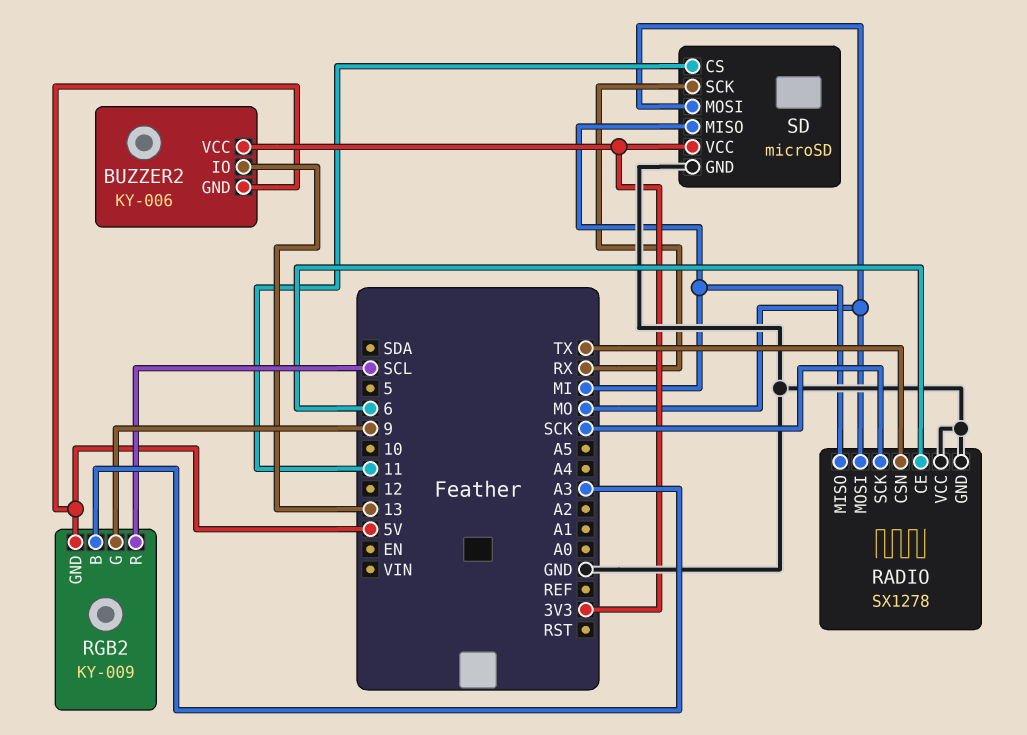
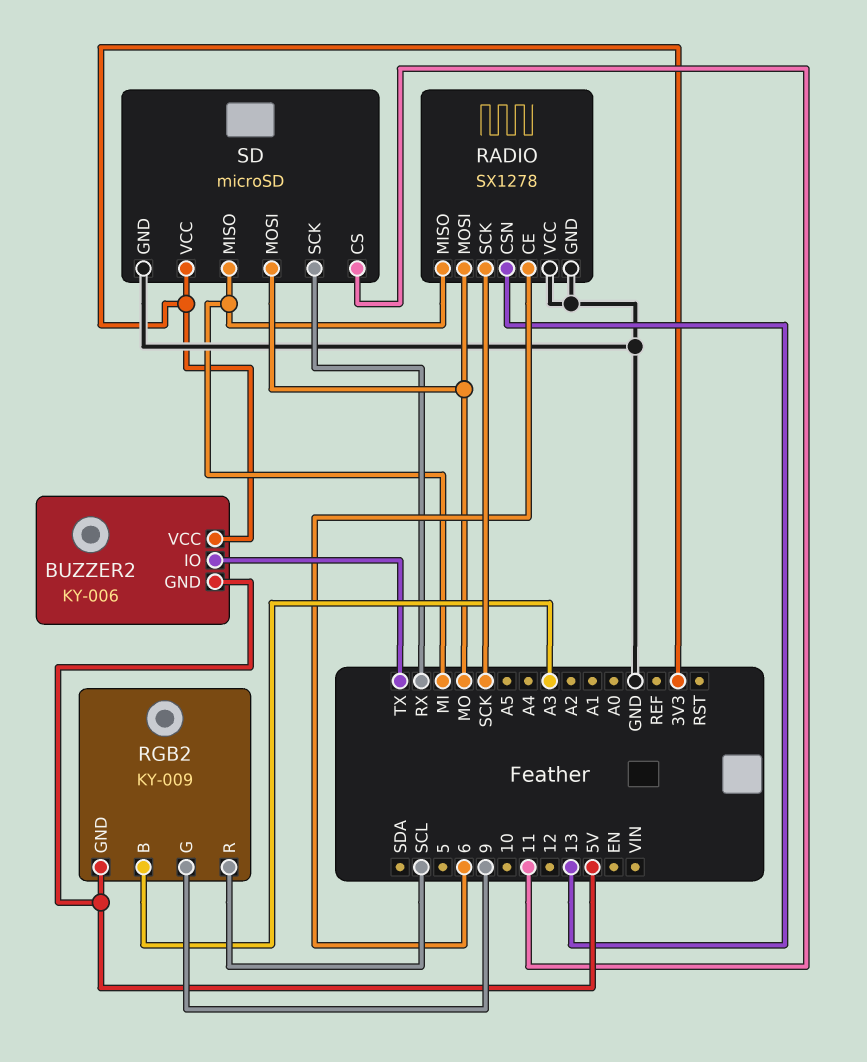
BUZZER2 pin IO: 13 -> TX
RADIO pin CSN: TX -> 13

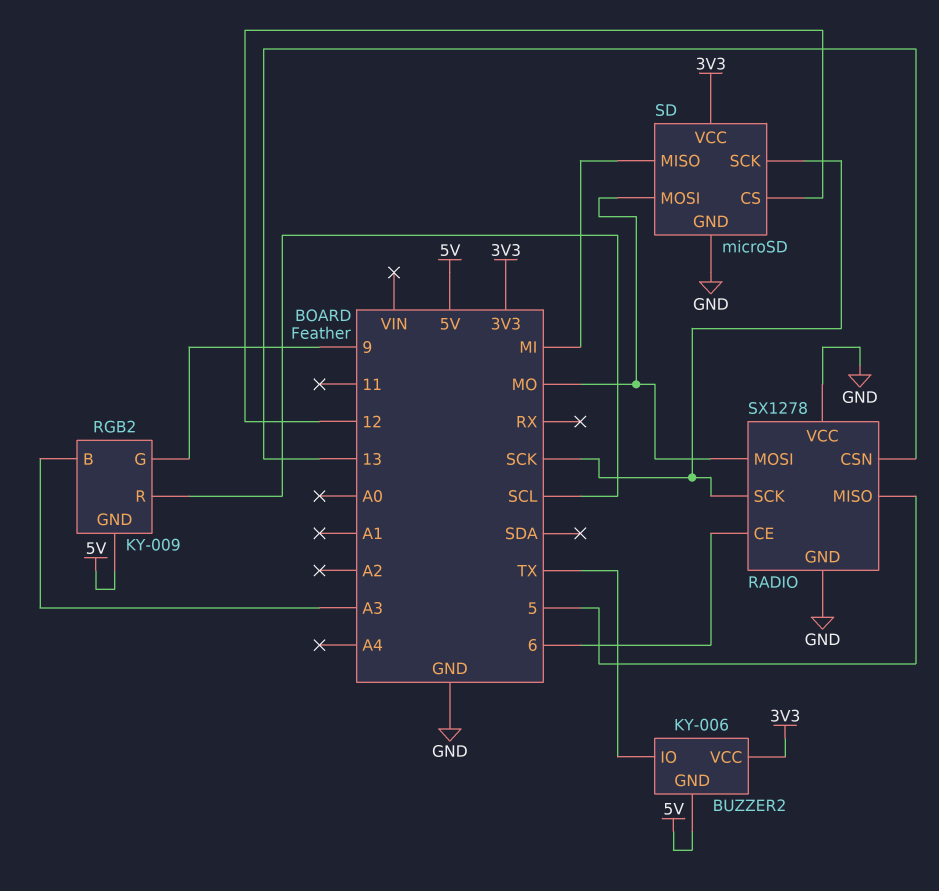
RADIO pin MISO: MI -> 5
SD pin CS: 11 -> 12
SD pin SCK: RX -> SCK

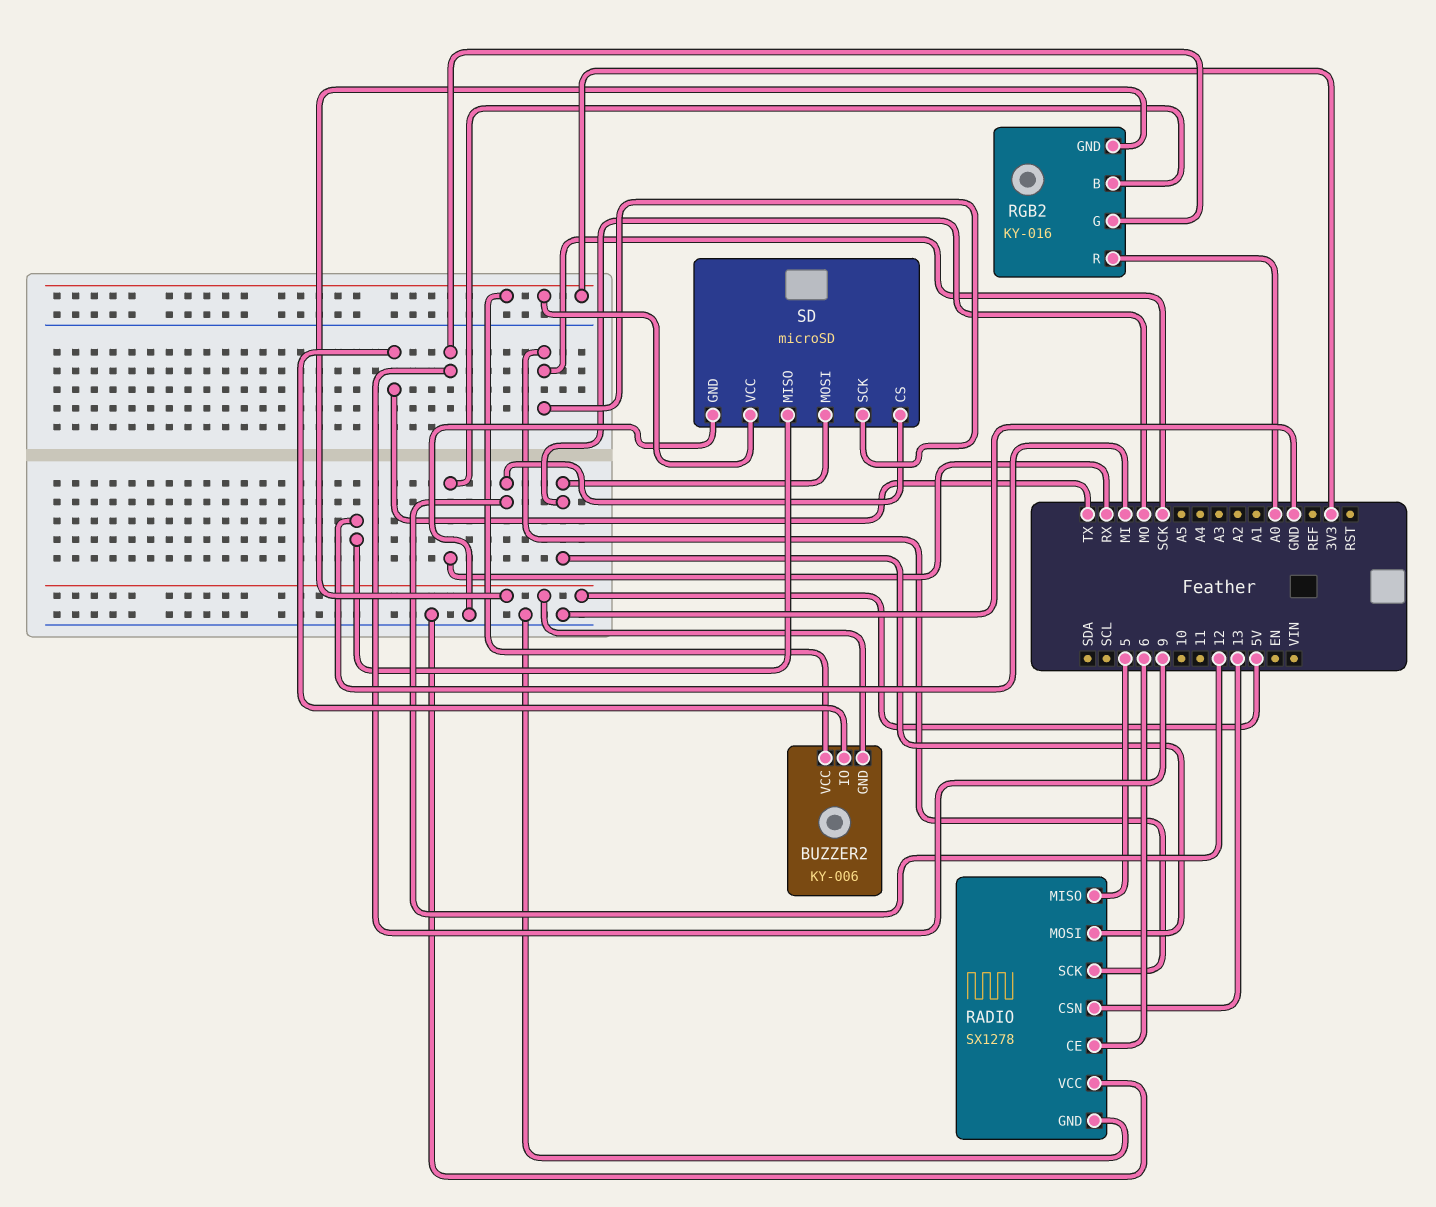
RGB2: KY-009 -> KY-016
RGB2 pin B: A3 -> RX
RGB2 pin R: SCL -> A0

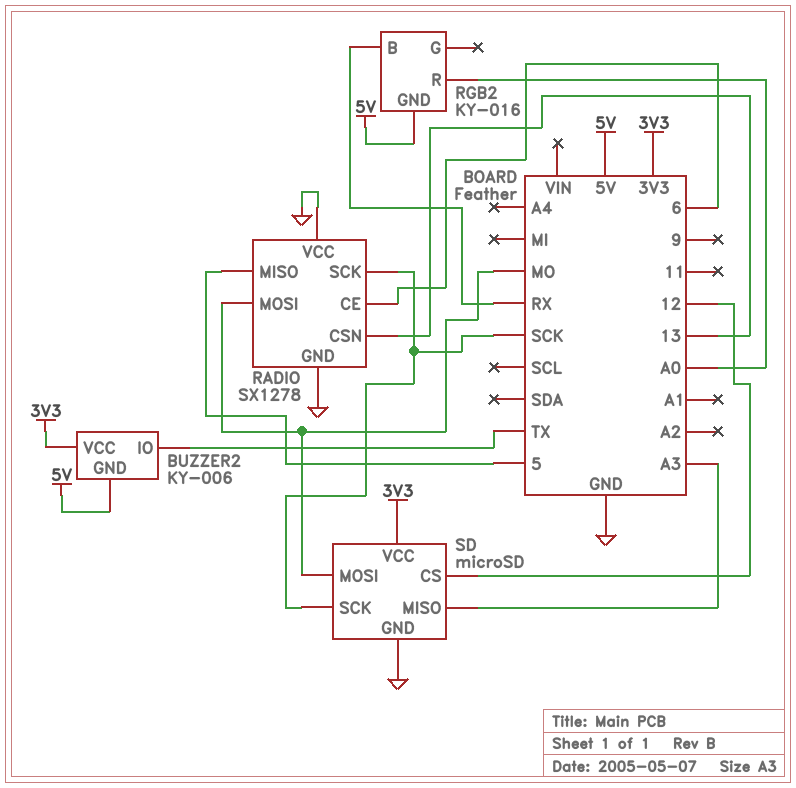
RGB2 pin G: 9 -> none
SD pin MISO: MI -> A3

